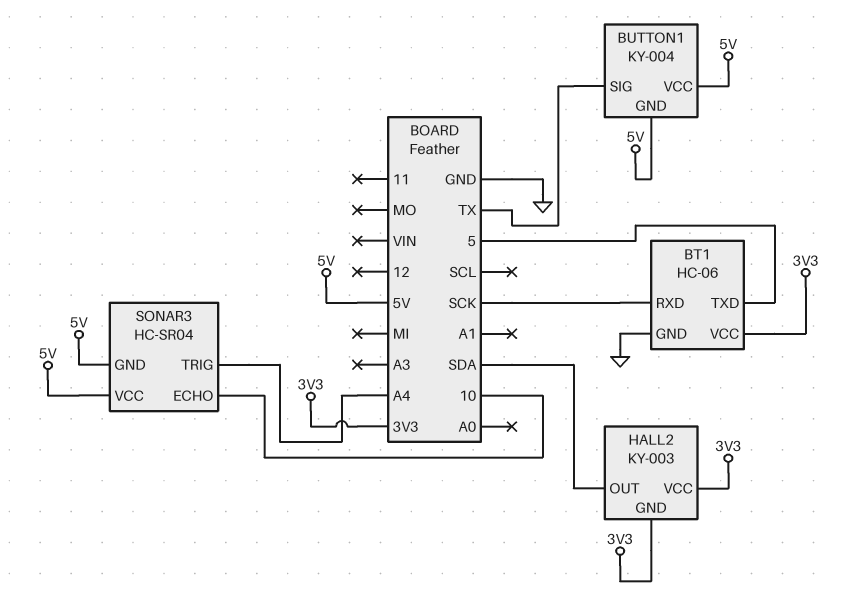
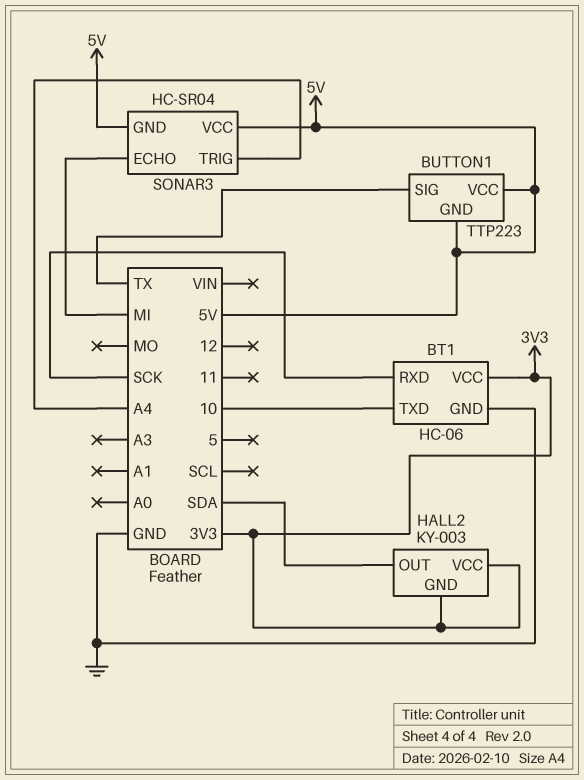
BT1 pin TXD: 5 -> 10
BUTTON1: KY-004 -> TTP223
SONAR3 pin ECHO: 10 -> MI

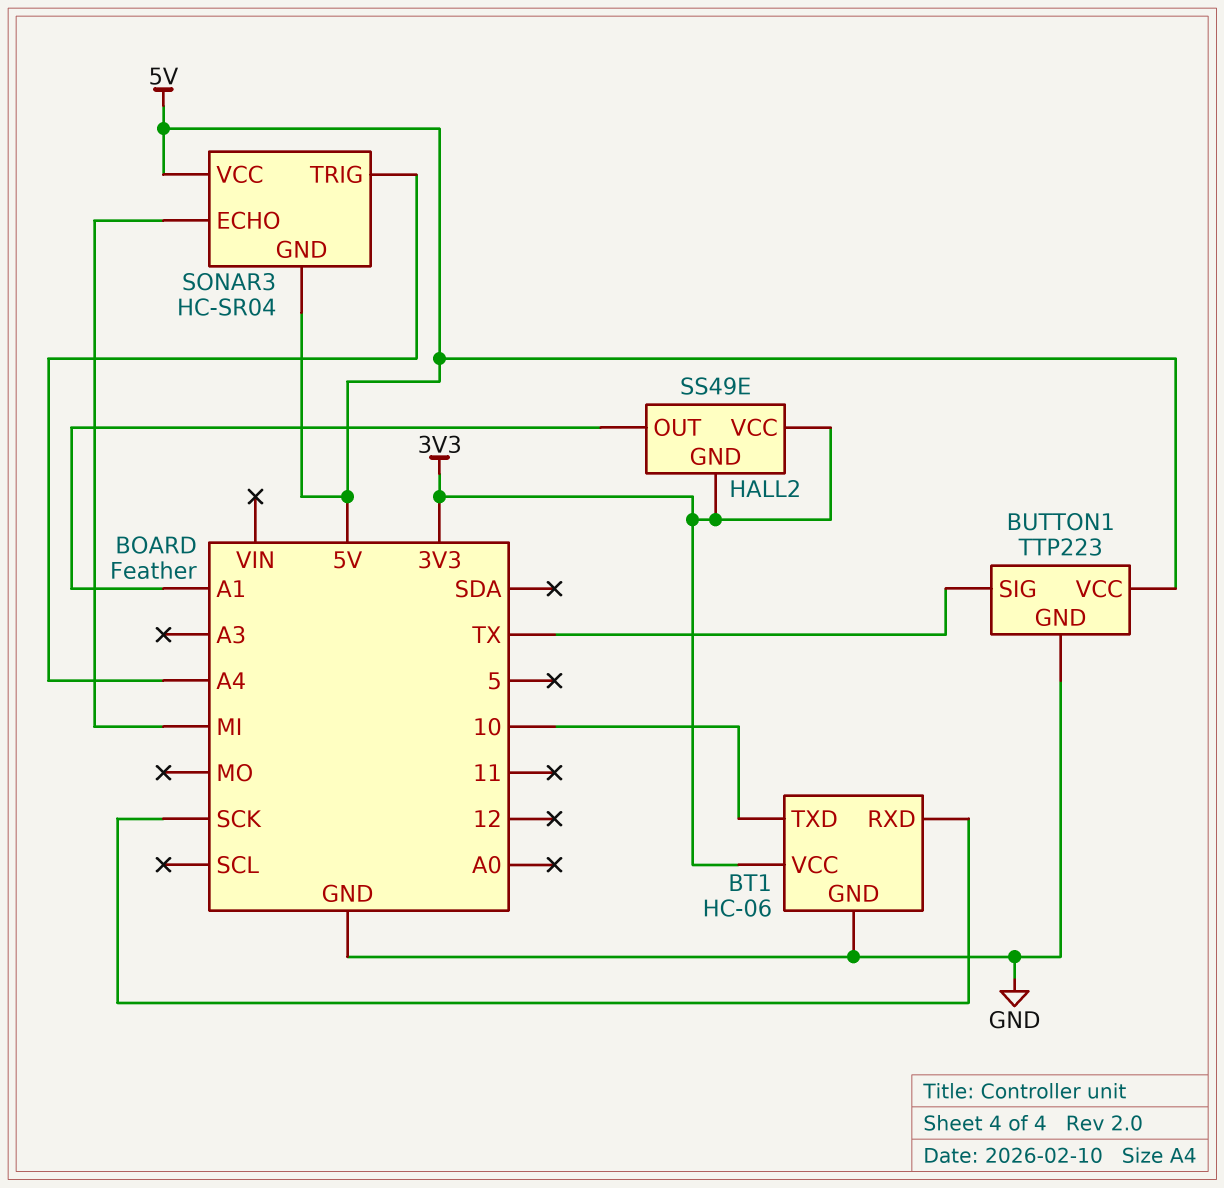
BUTTON1 pin GND: 5V -> GND
HALL2: KY-003 -> SS49E
HALL2 pin OUT: SDA -> A1

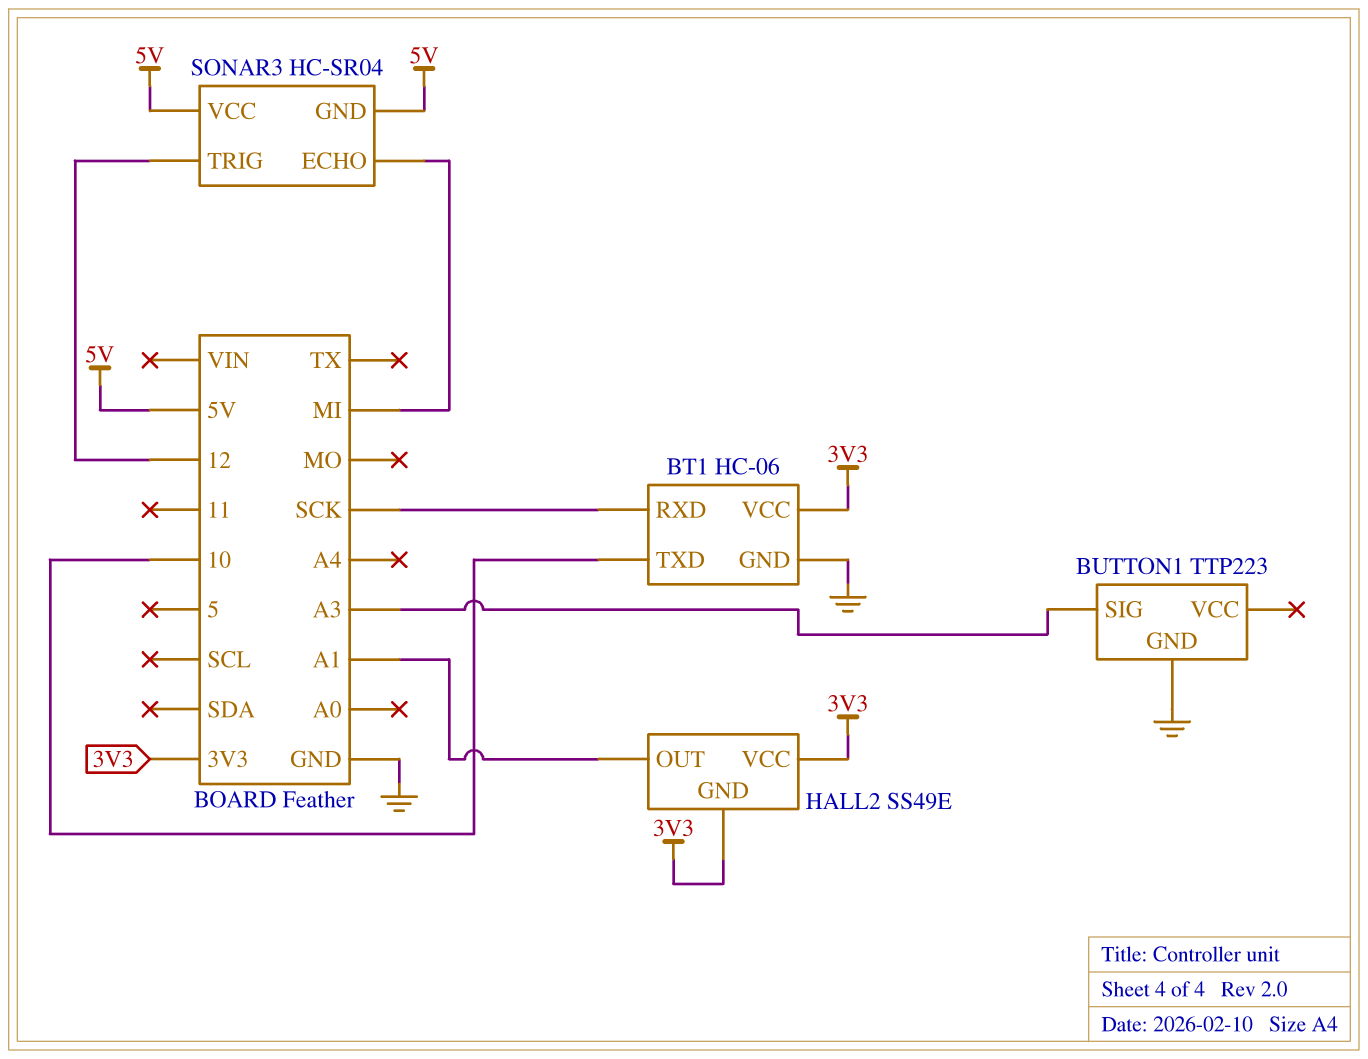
BUTTON1 pin SIG: TX -> A3
BUTTON1 pin VCC: 5V -> none
SONAR3 pin TRIG: A4 -> 12

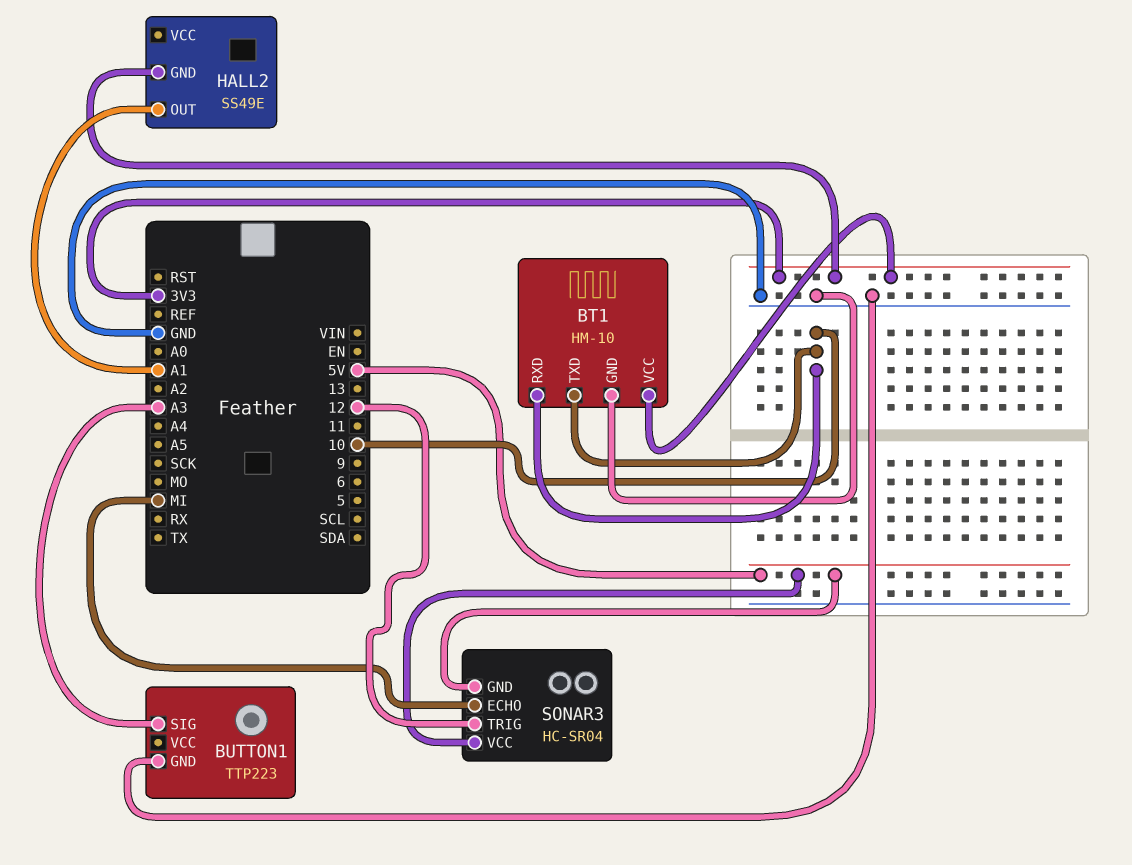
BT1: HC-06 -> HM-10
BT1 pin RXD: SCK -> 10
HALL2 pin VCC: 3V3 -> none

